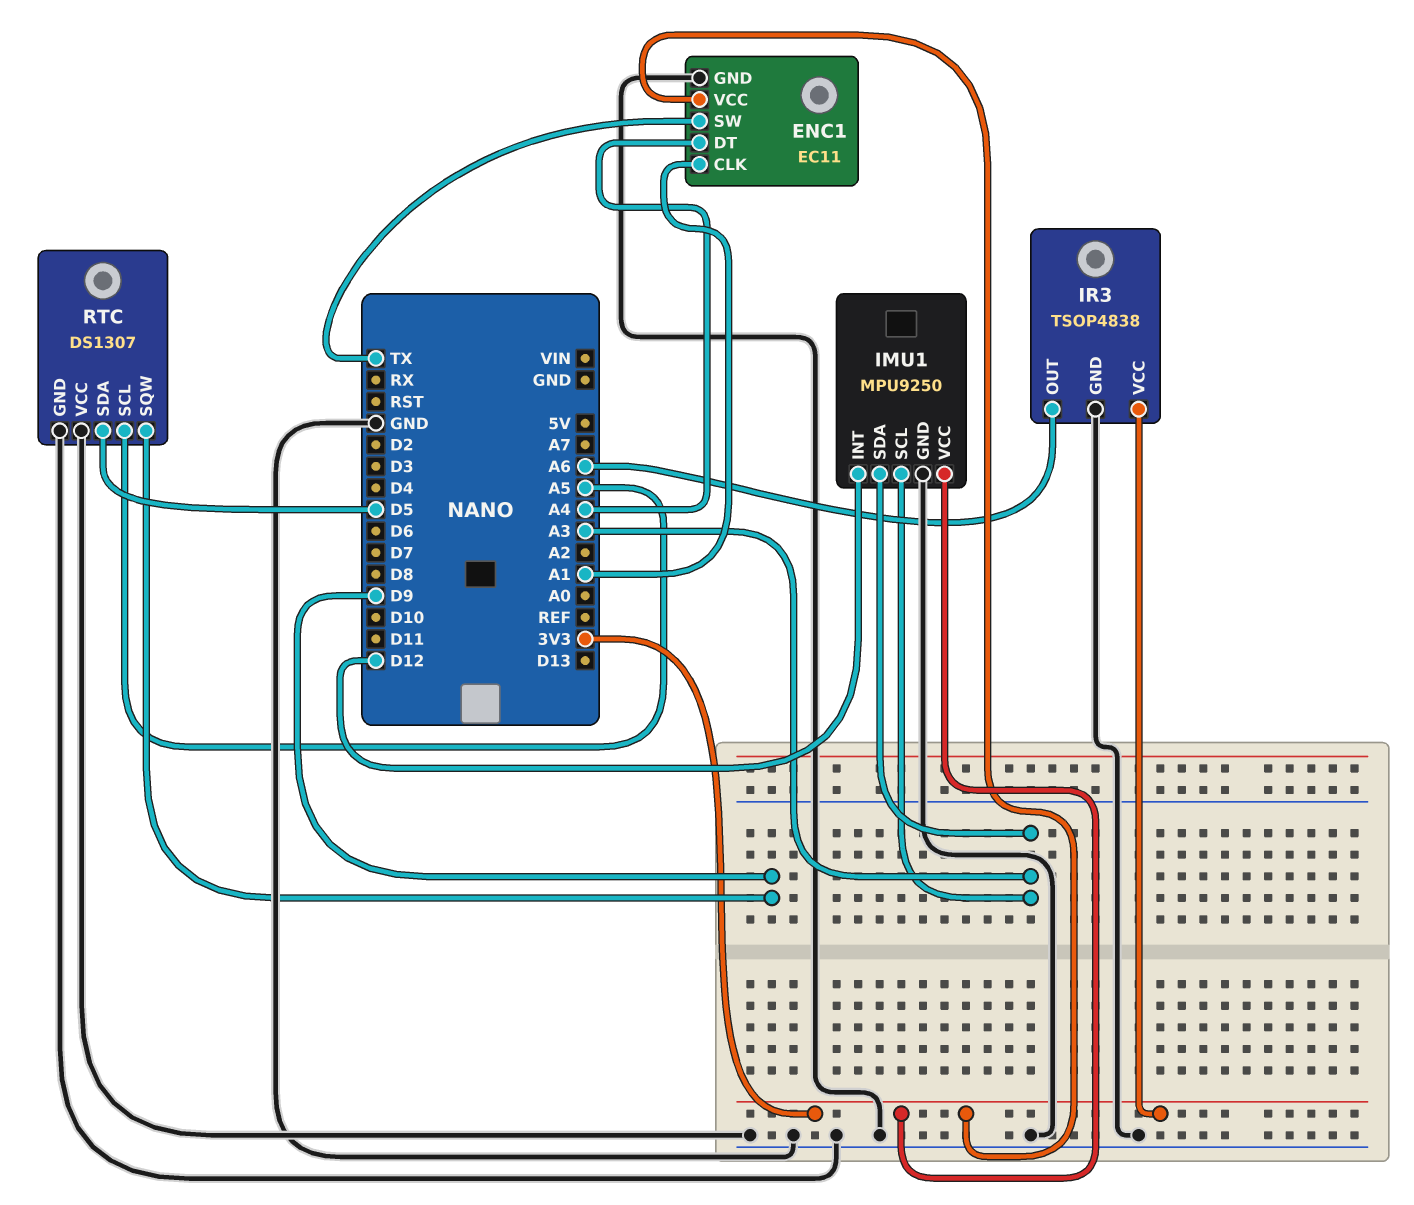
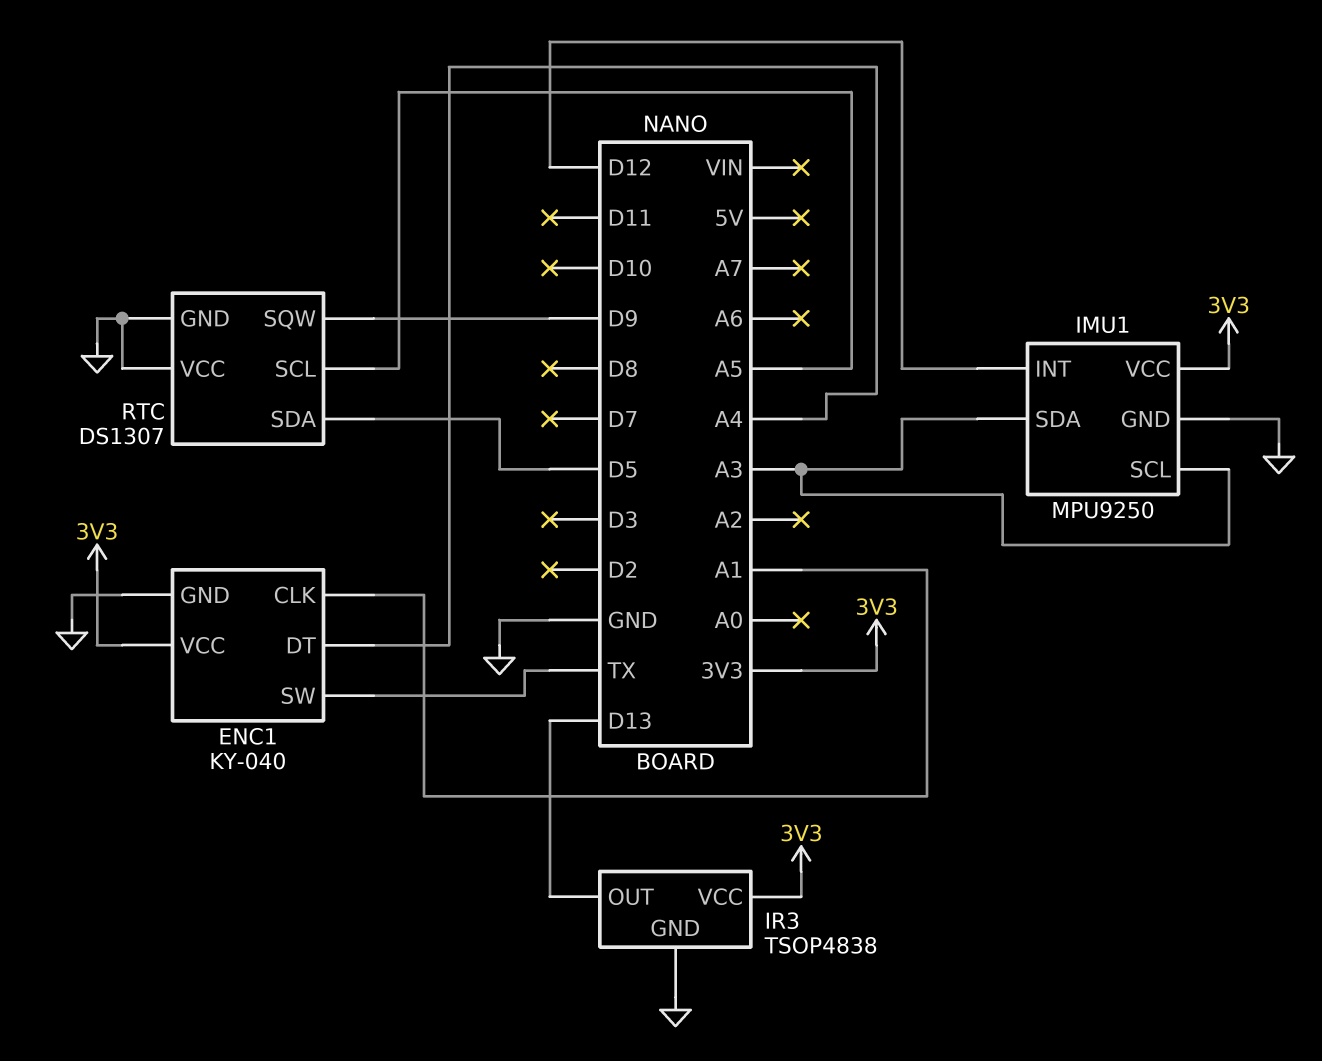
ENC1: EC11 -> KY-040
IR3 pin OUT: A6 -> D13

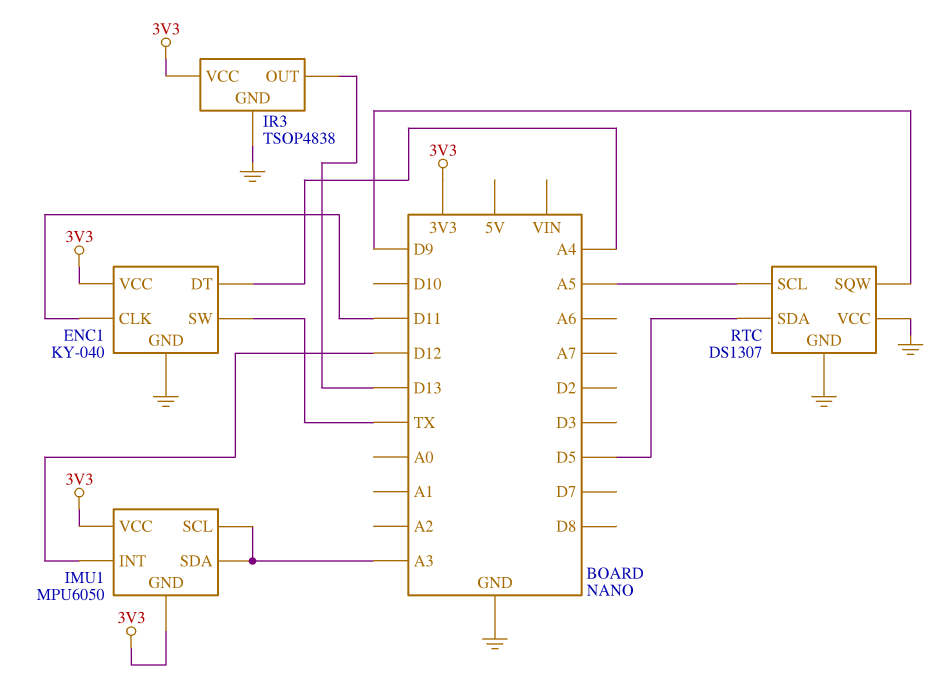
ENC1 pin CLK: A1 -> D11
IMU1: MPU9250 -> MPU6050
IMU1 pin GND: GND -> 3V3

